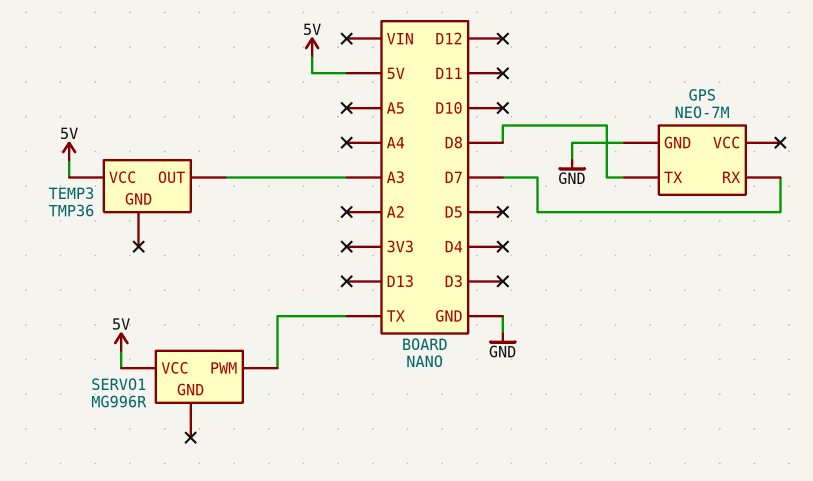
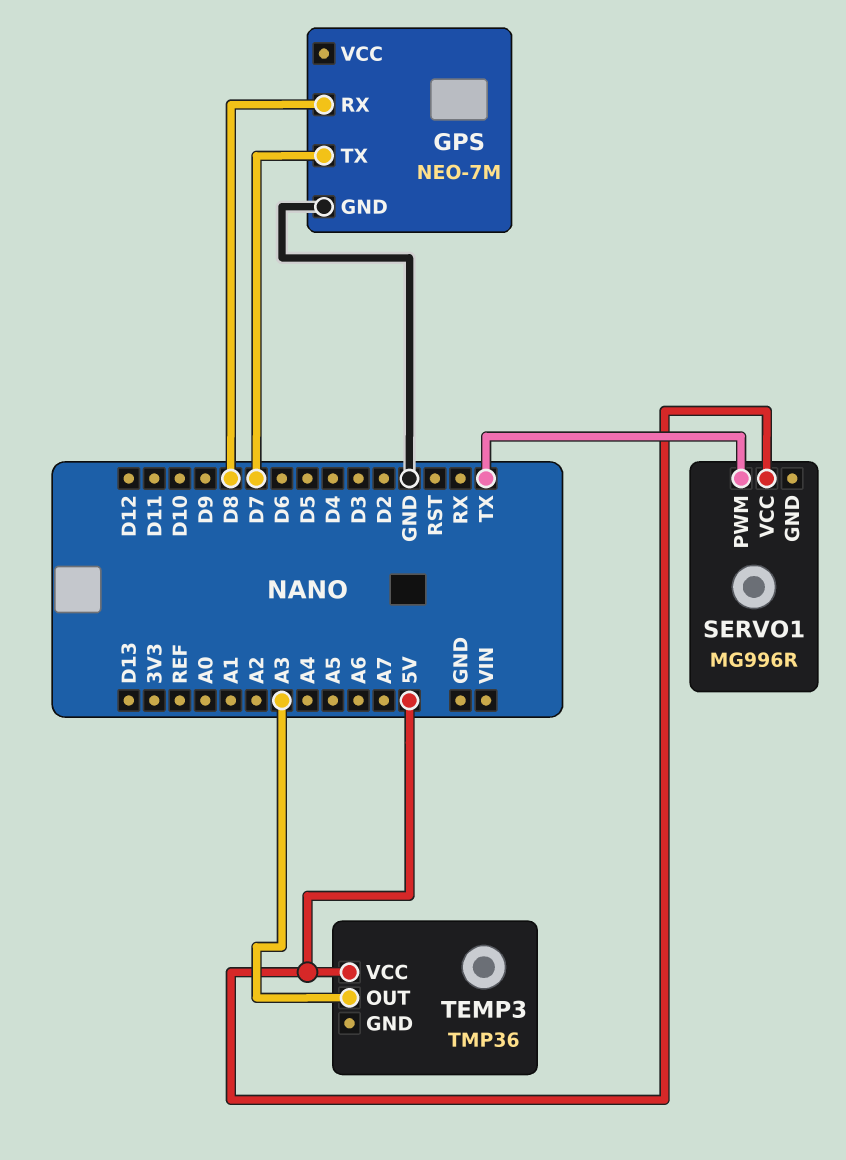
GPS pin RX: D7 -> D8
GPS pin TX: D8 -> D7

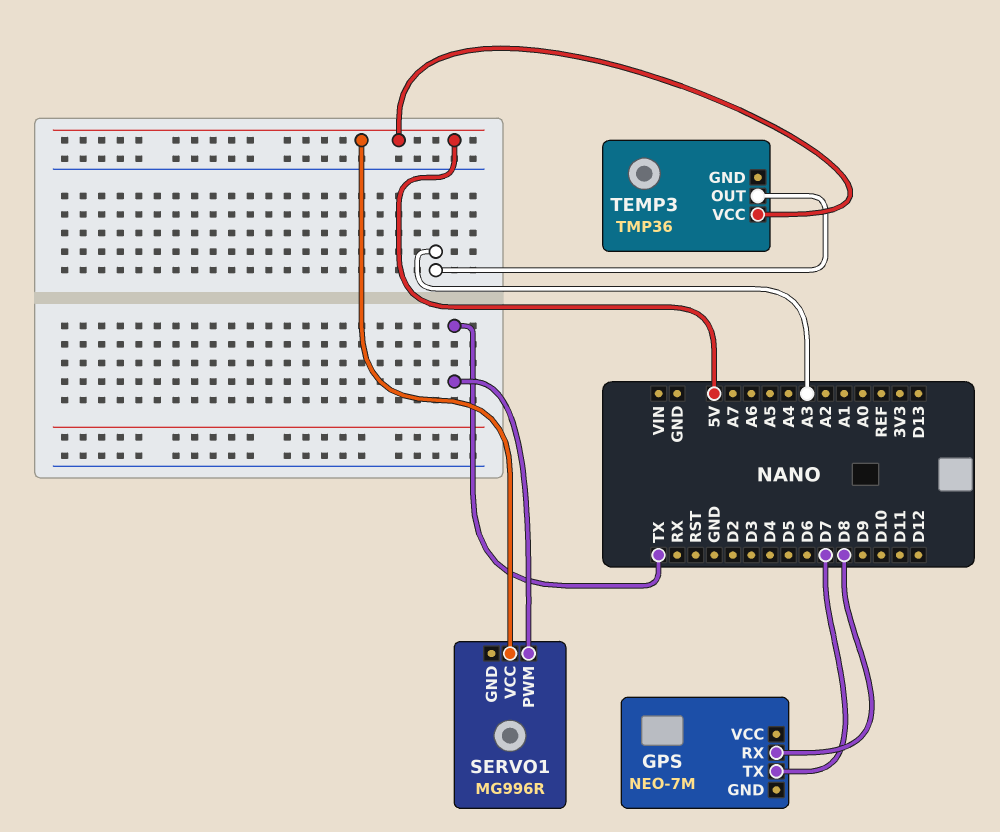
GPS pin GND: GND -> none

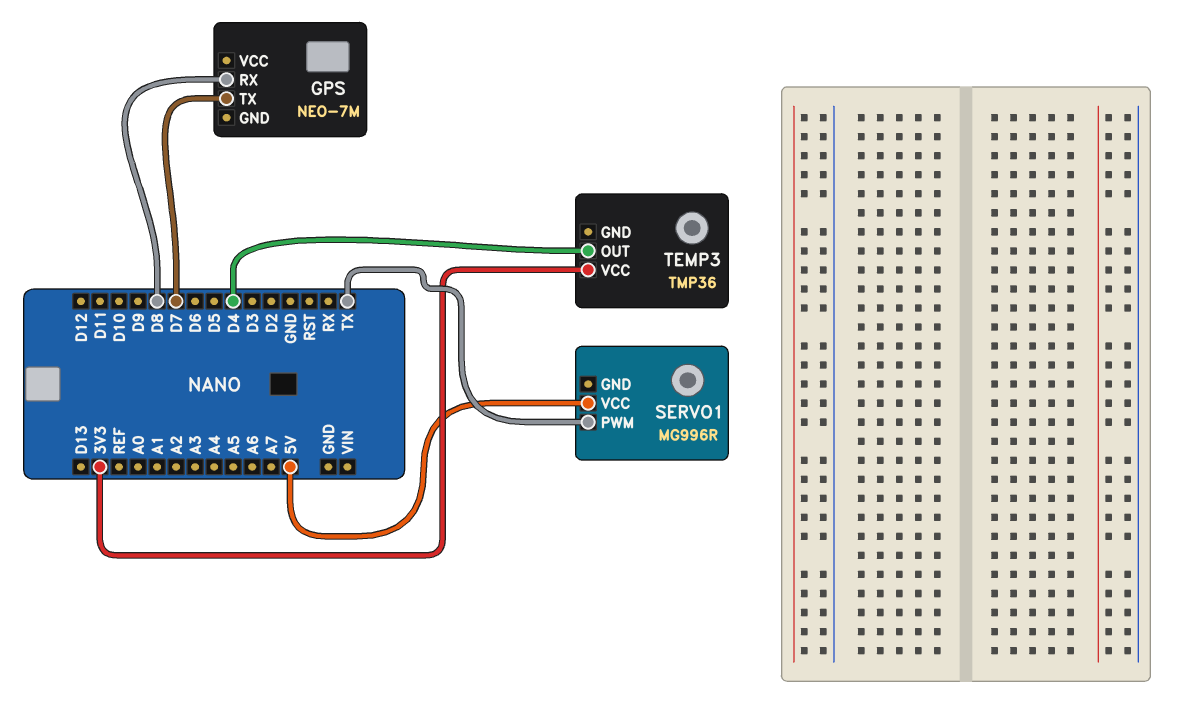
TEMP3 pin OUT: A3 -> D4
TEMP3 pin VCC: 5V -> 3V3

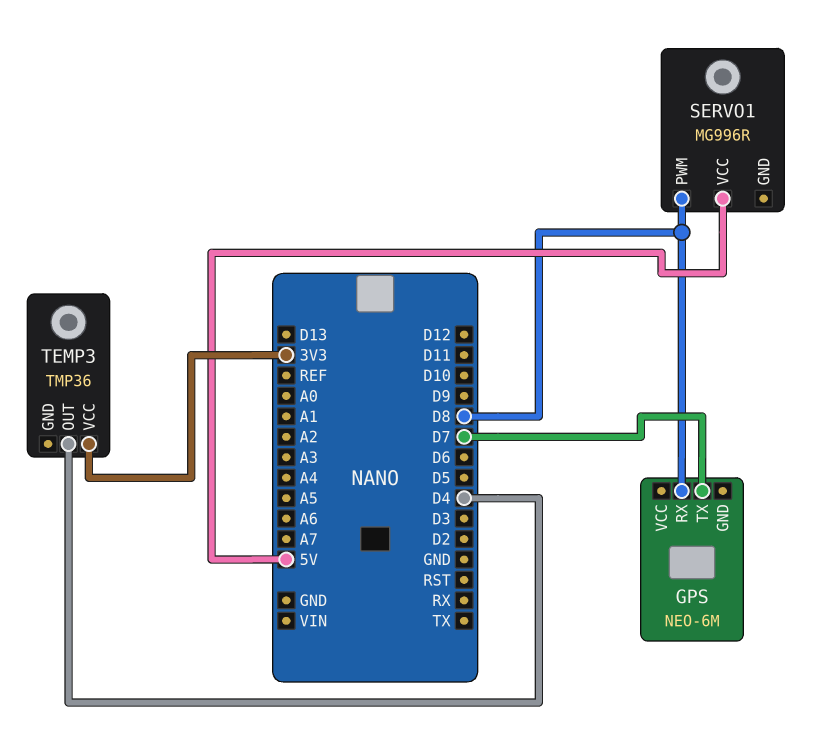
GPS: NEO-7M -> NEO-6M
SERVO1 pin PWM: TX -> D8

